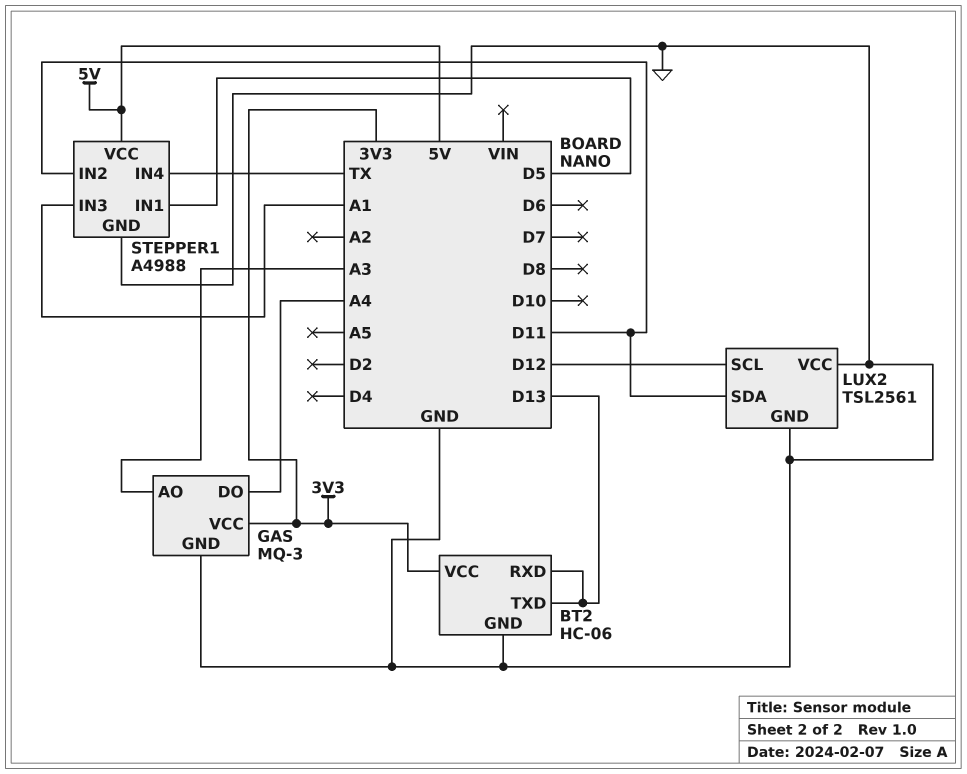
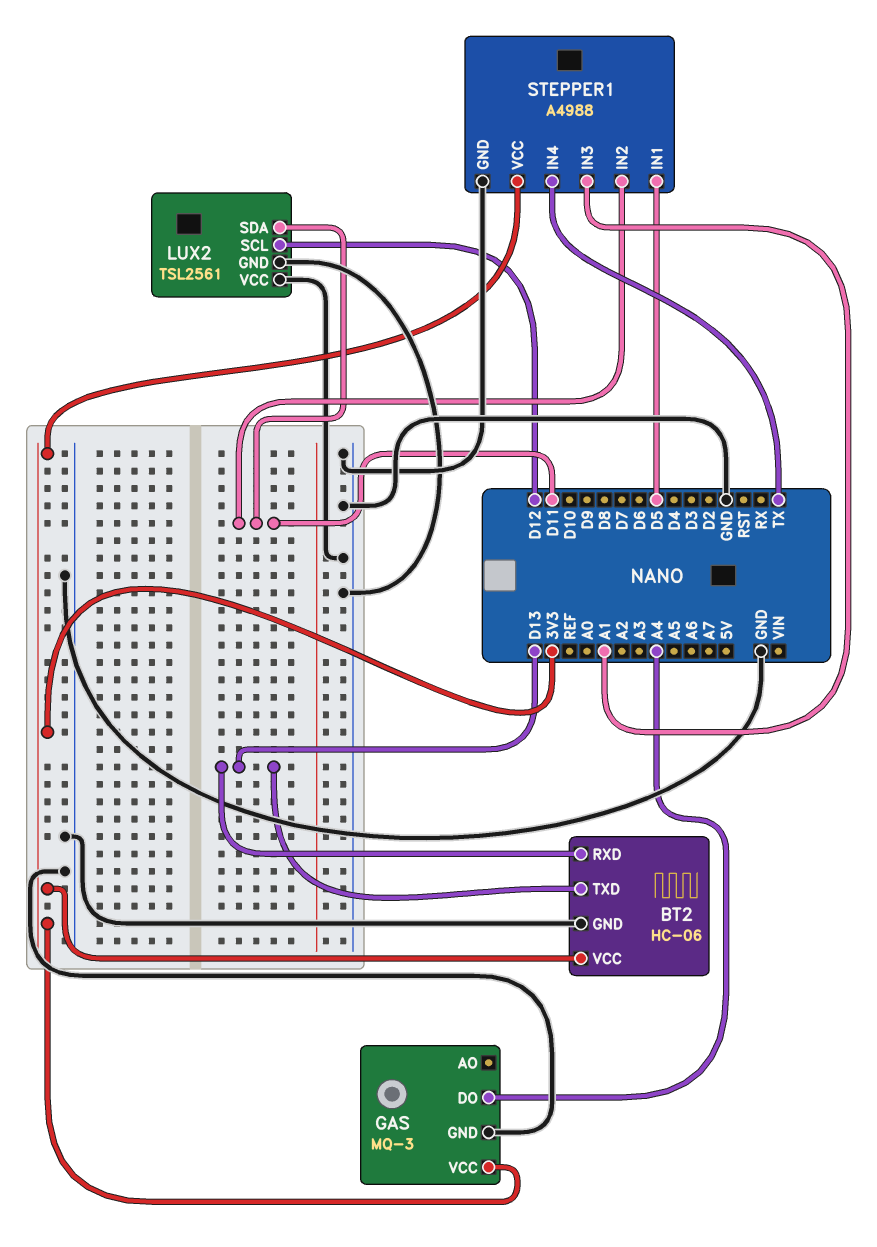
GAS pin AO: A3 -> none
STEPPER1 pin VCC: 5V -> 3V3

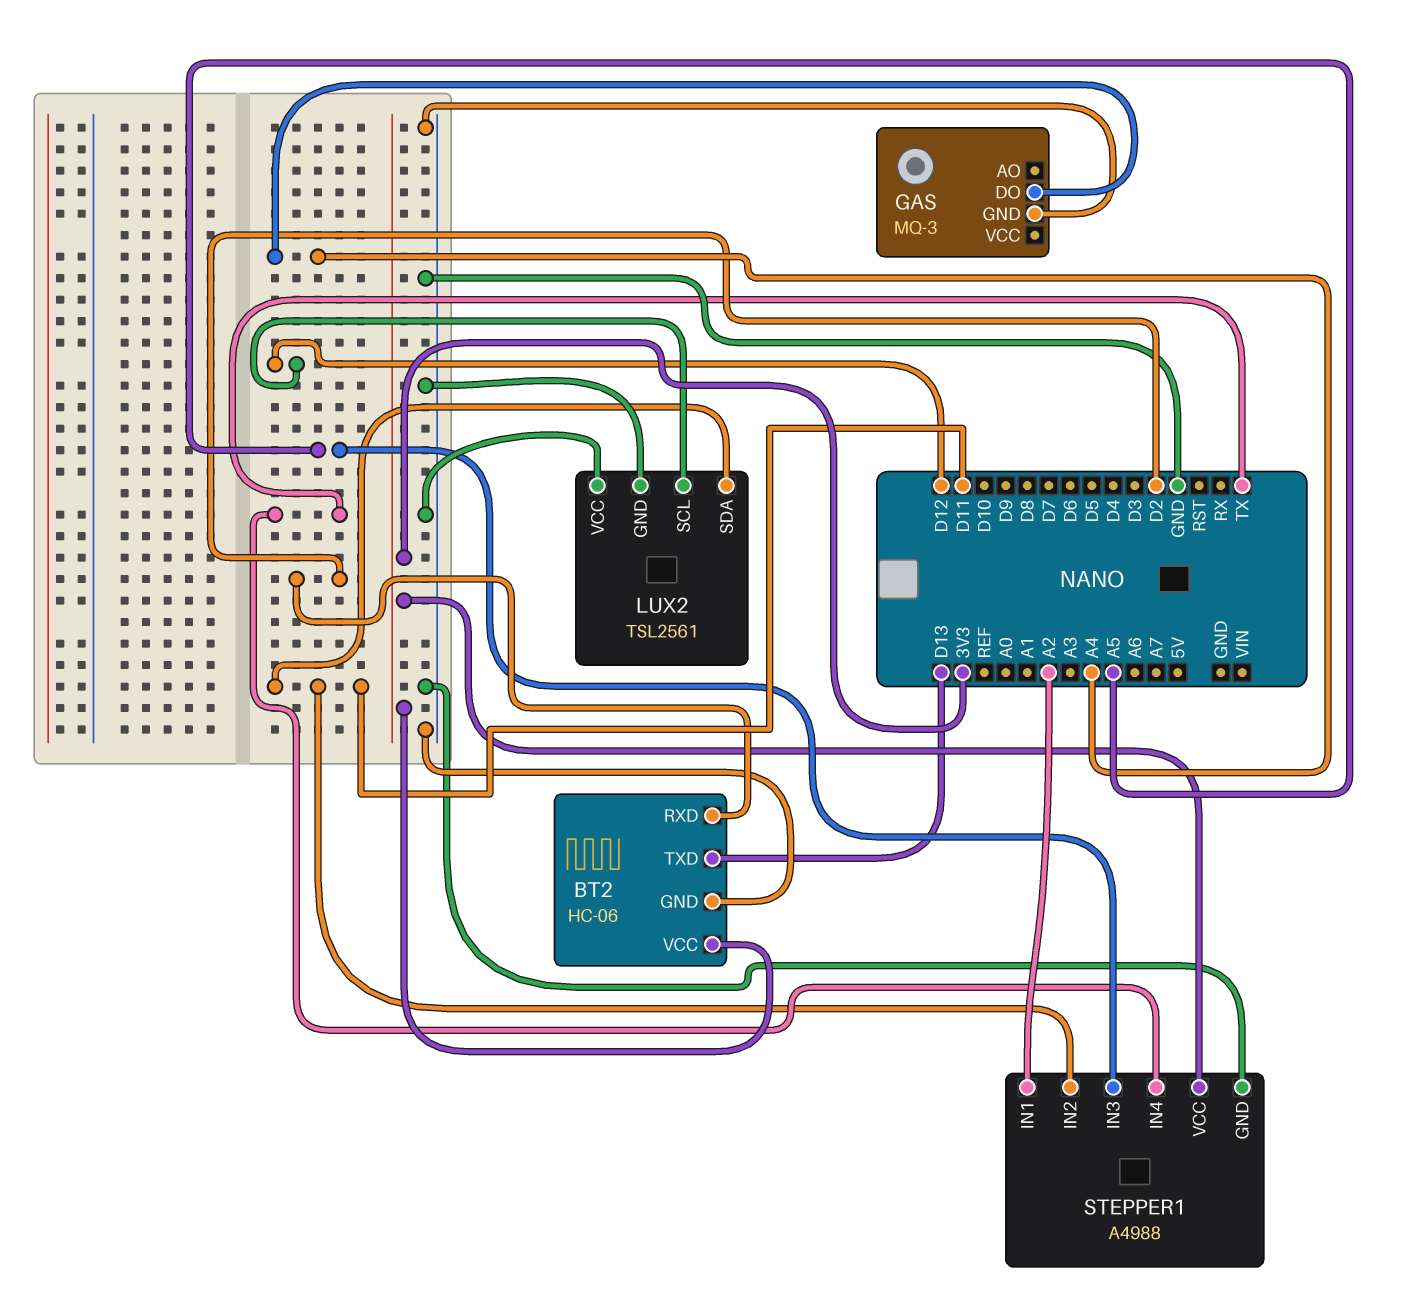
BT2 pin RXD: D13 -> D2
GAS pin VCC: 3V3 -> none
STEPPER1 pin IN1: D5 -> A2
STEPPER1 pin IN3: A1 -> A5

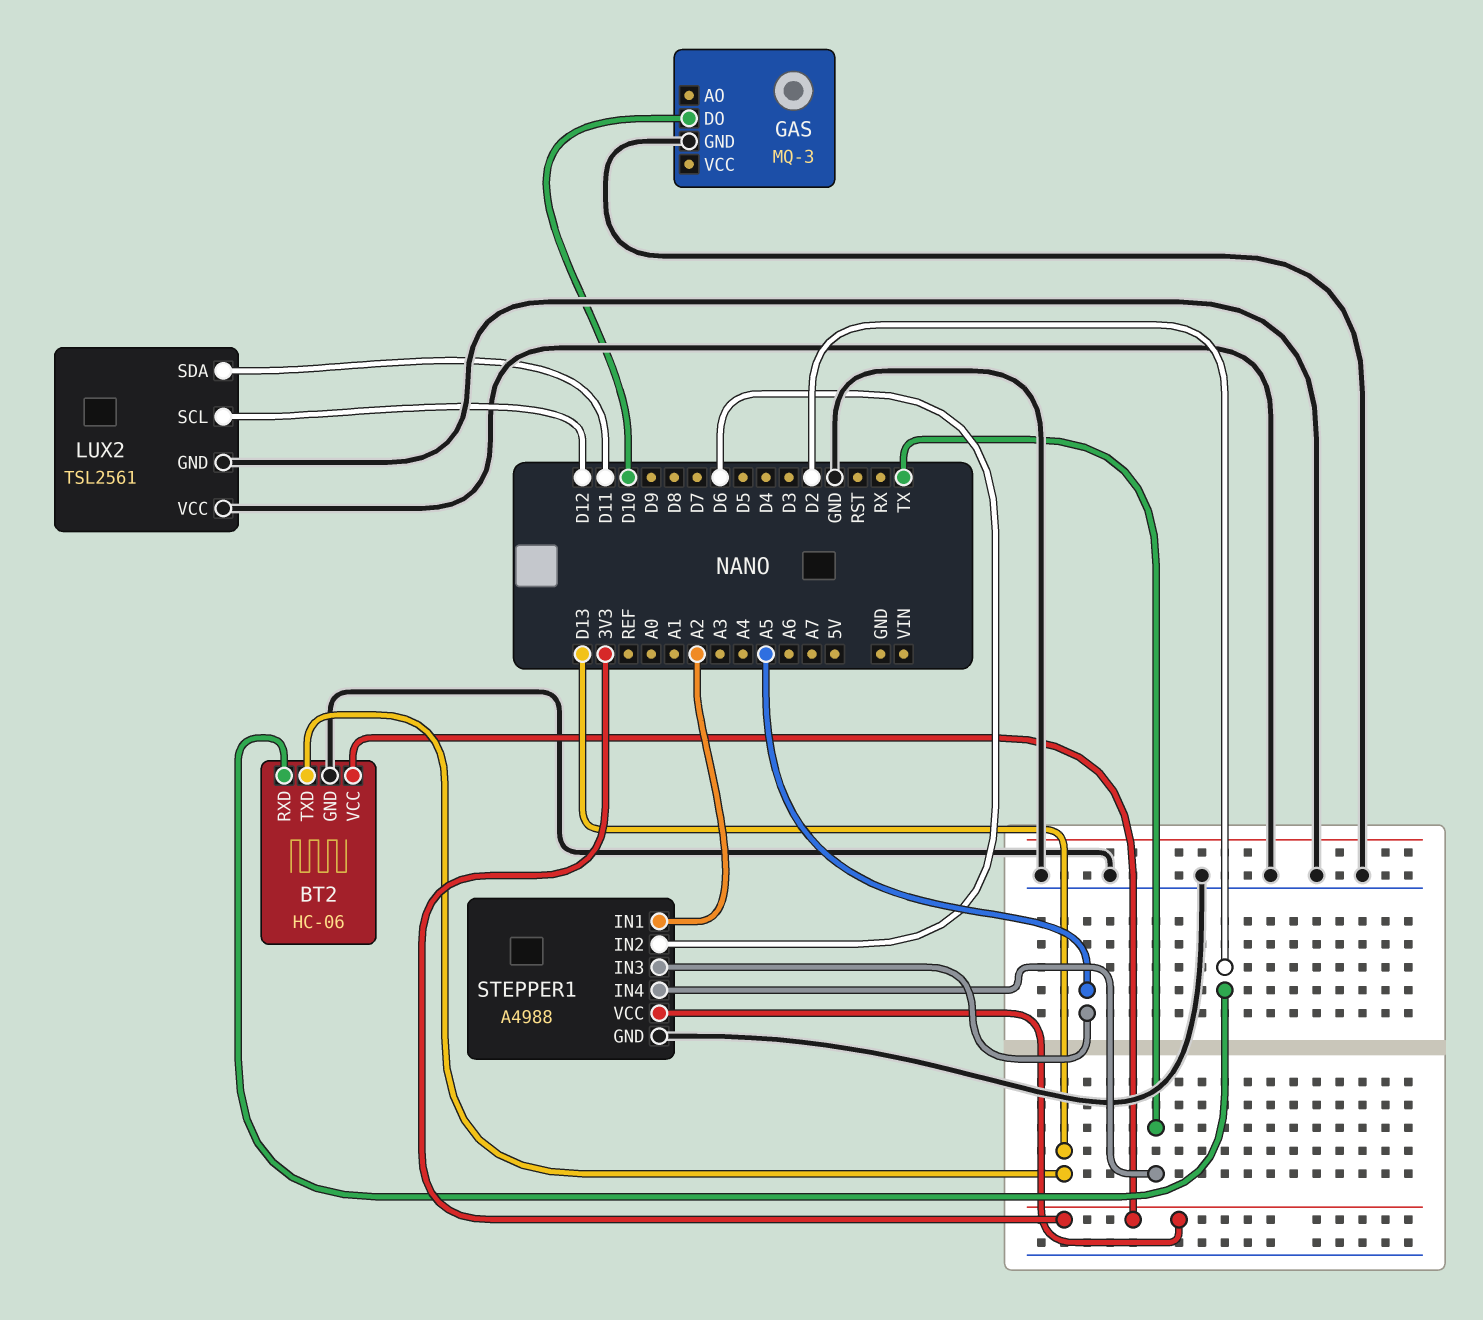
GAS pin DO: A4 -> D10
STEPPER1 pin IN2: D11 -> D6

